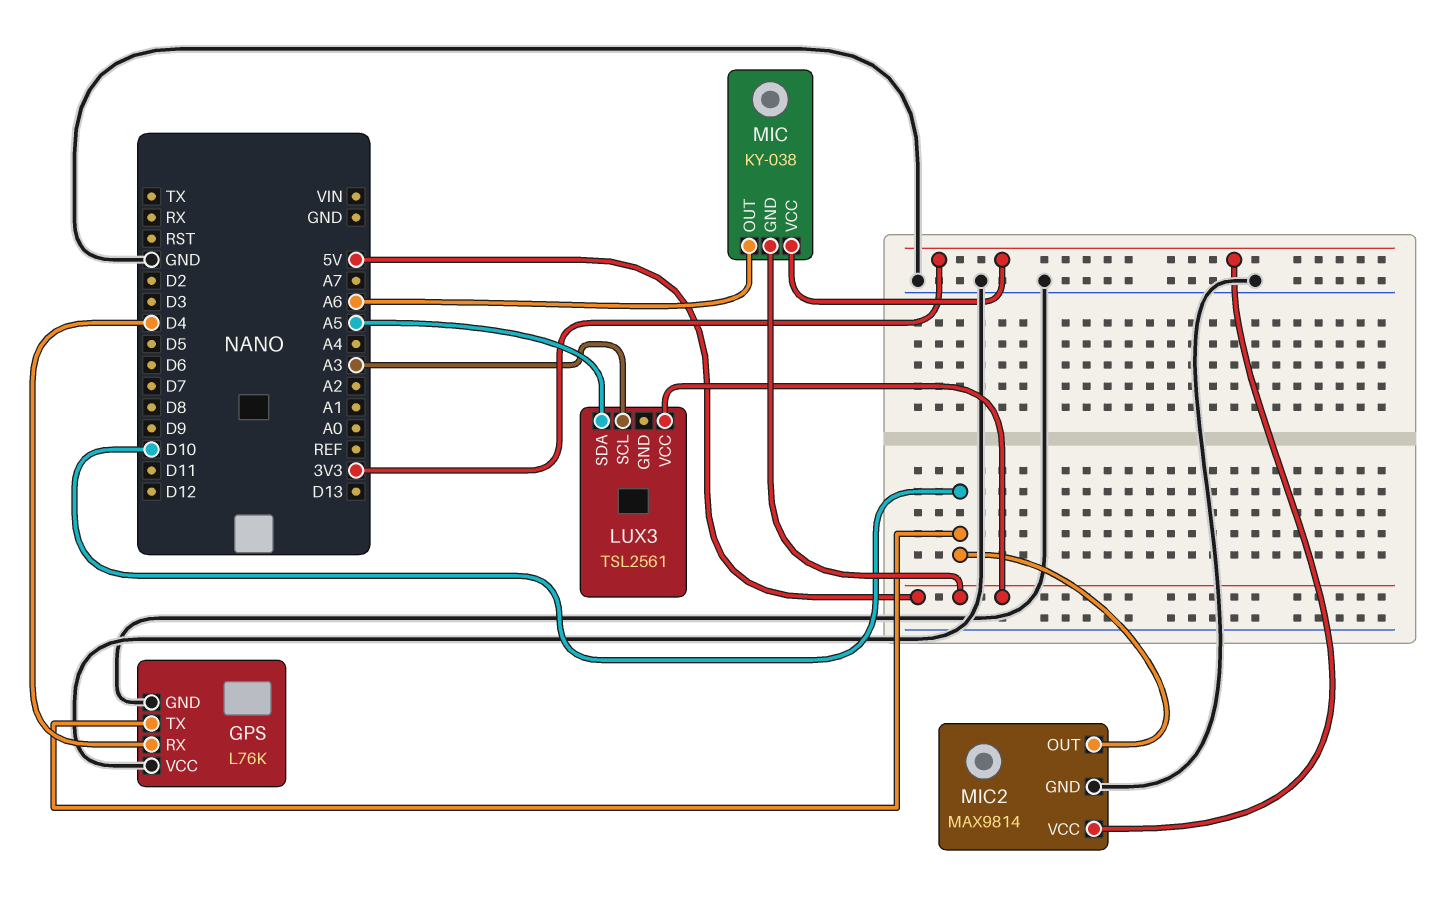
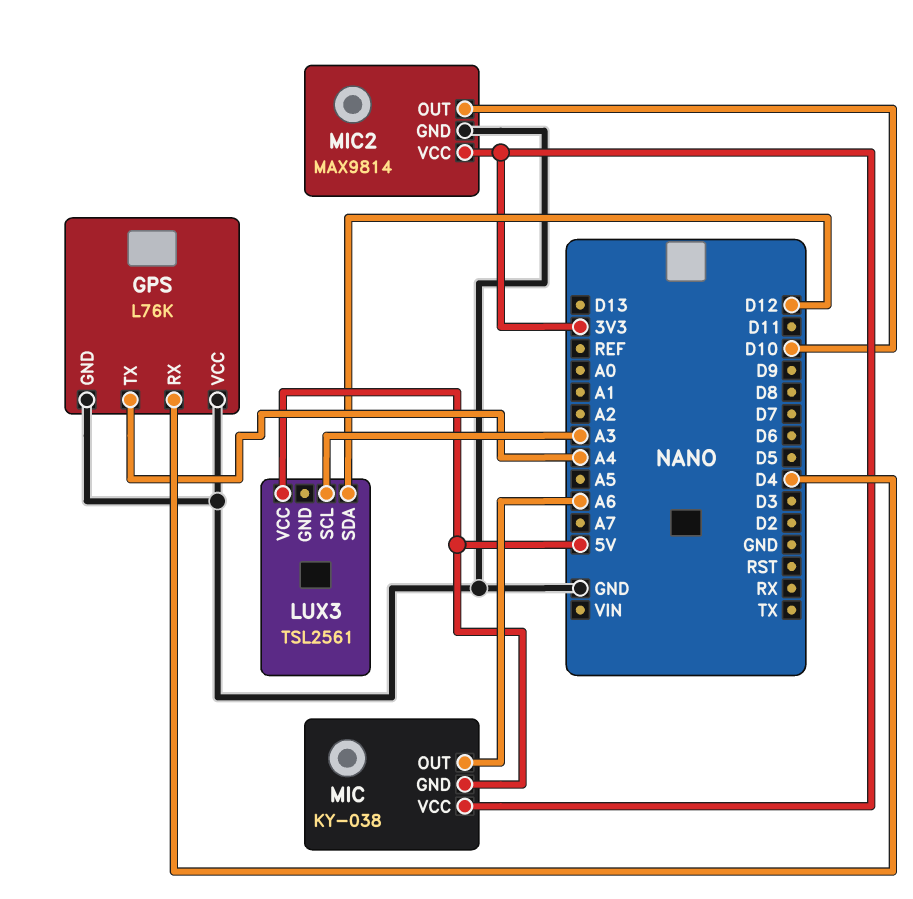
GPS pin TX: D10 -> A4
LUX3 pin SDA: A5 -> D12

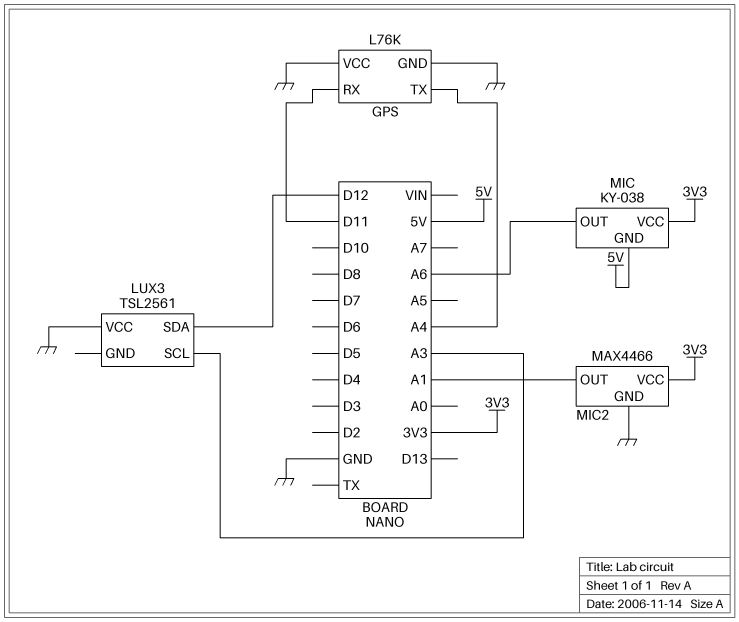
GPS pin RX: D4 -> D11
LUX3 pin VCC: 5V -> GND
MIC2: MAX9814 -> MAX4466
MIC2 pin OUT: D10 -> A1

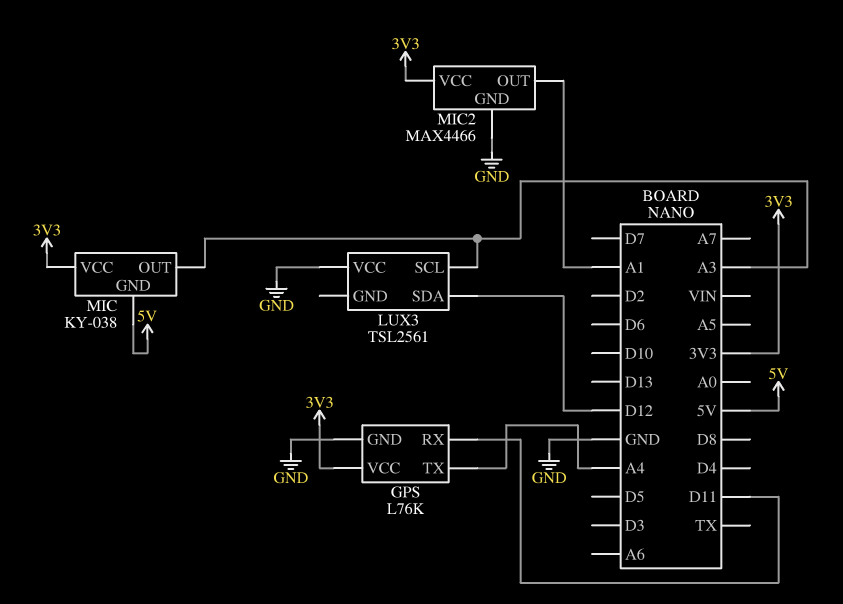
GPS pin VCC: GND -> 3V3
MIC pin OUT: A6 -> A3

